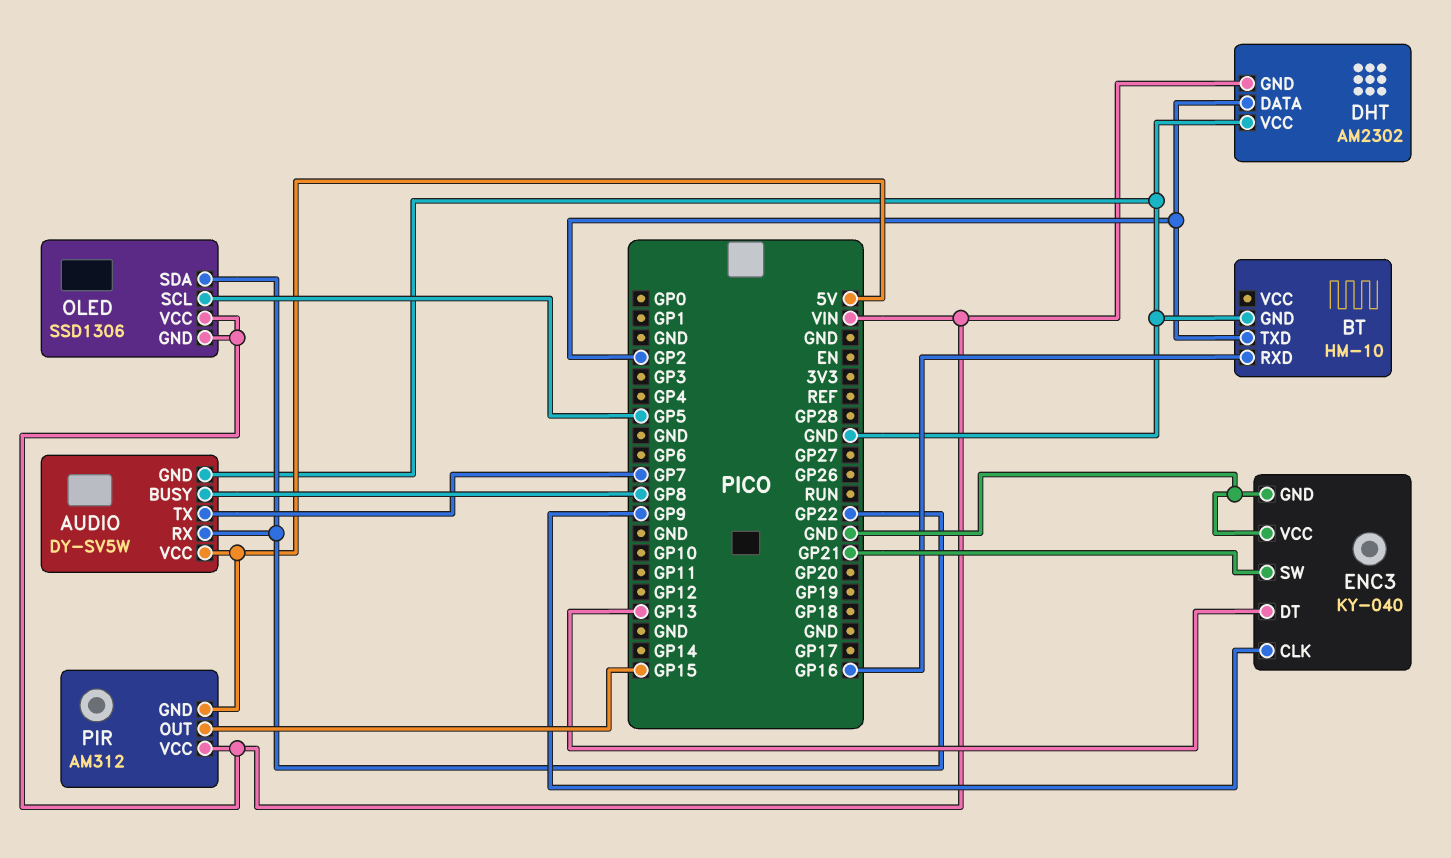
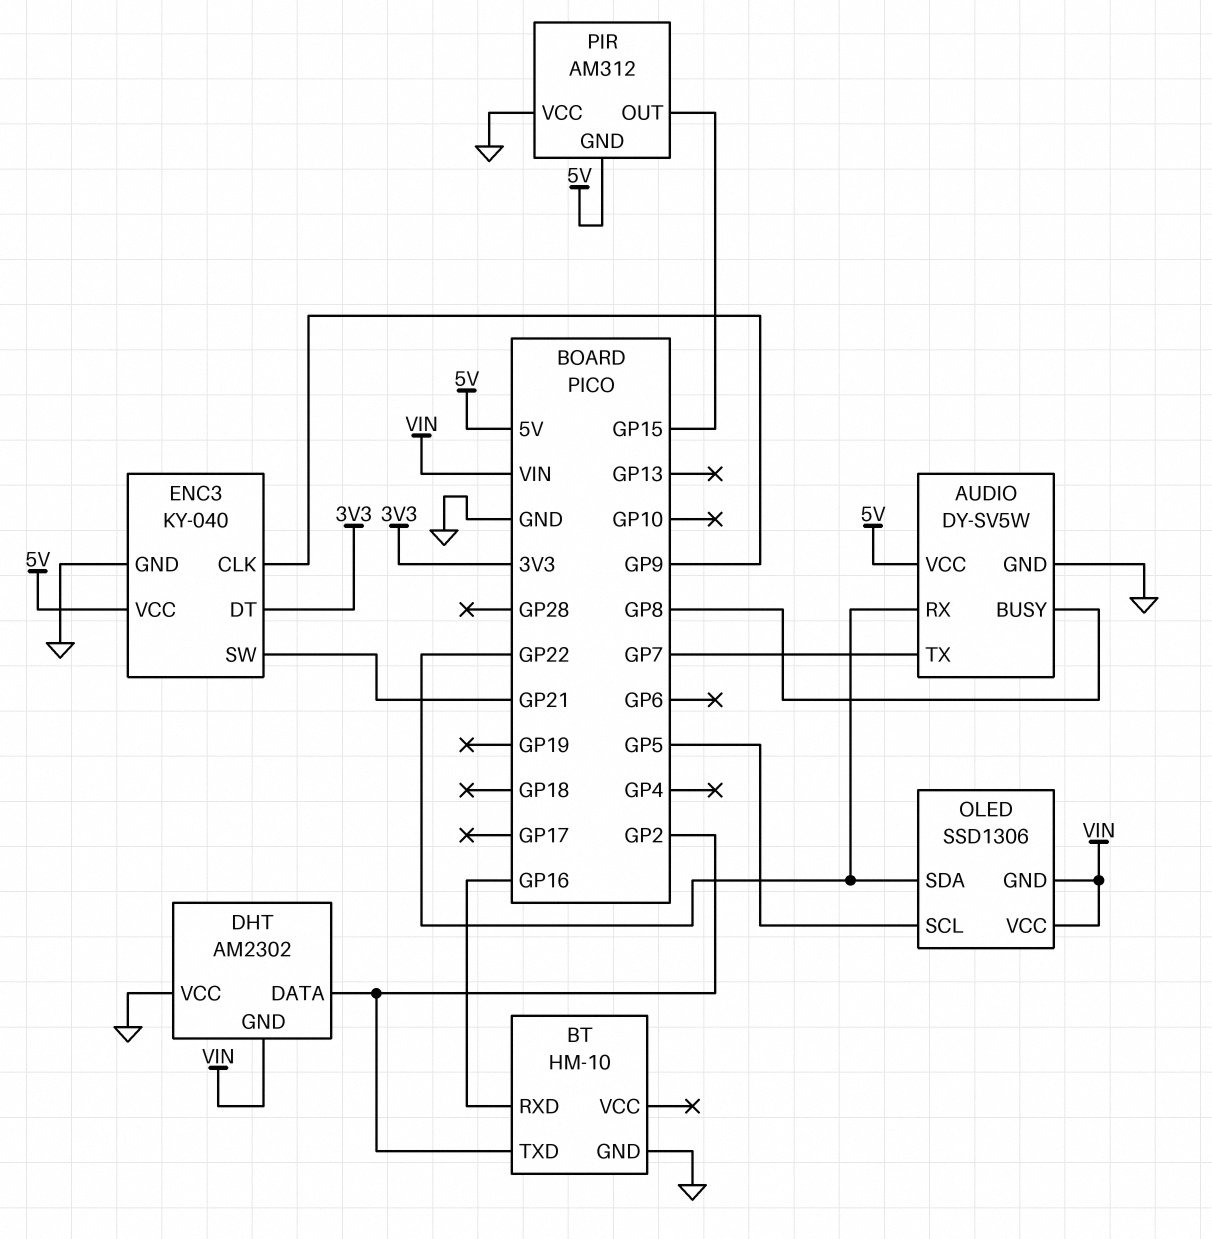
ENC3 pin DT: GP13 -> 3V3
ENC3 pin VCC: GND -> 5V
PIR pin VCC: VIN -> GND

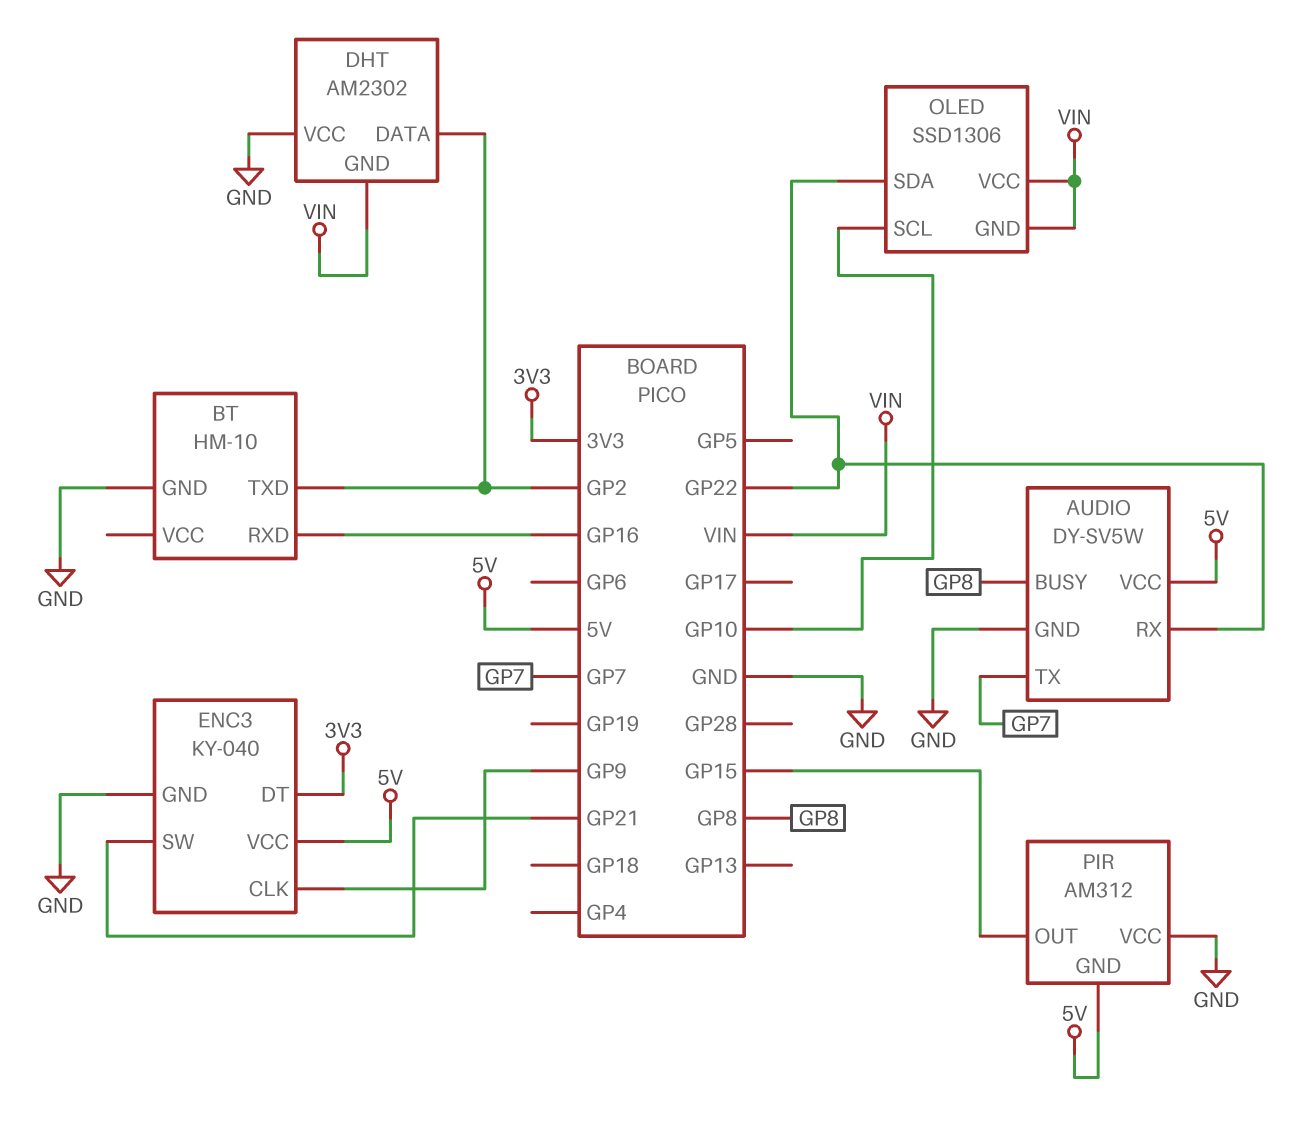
OLED pin SCL: GP5 -> GP10

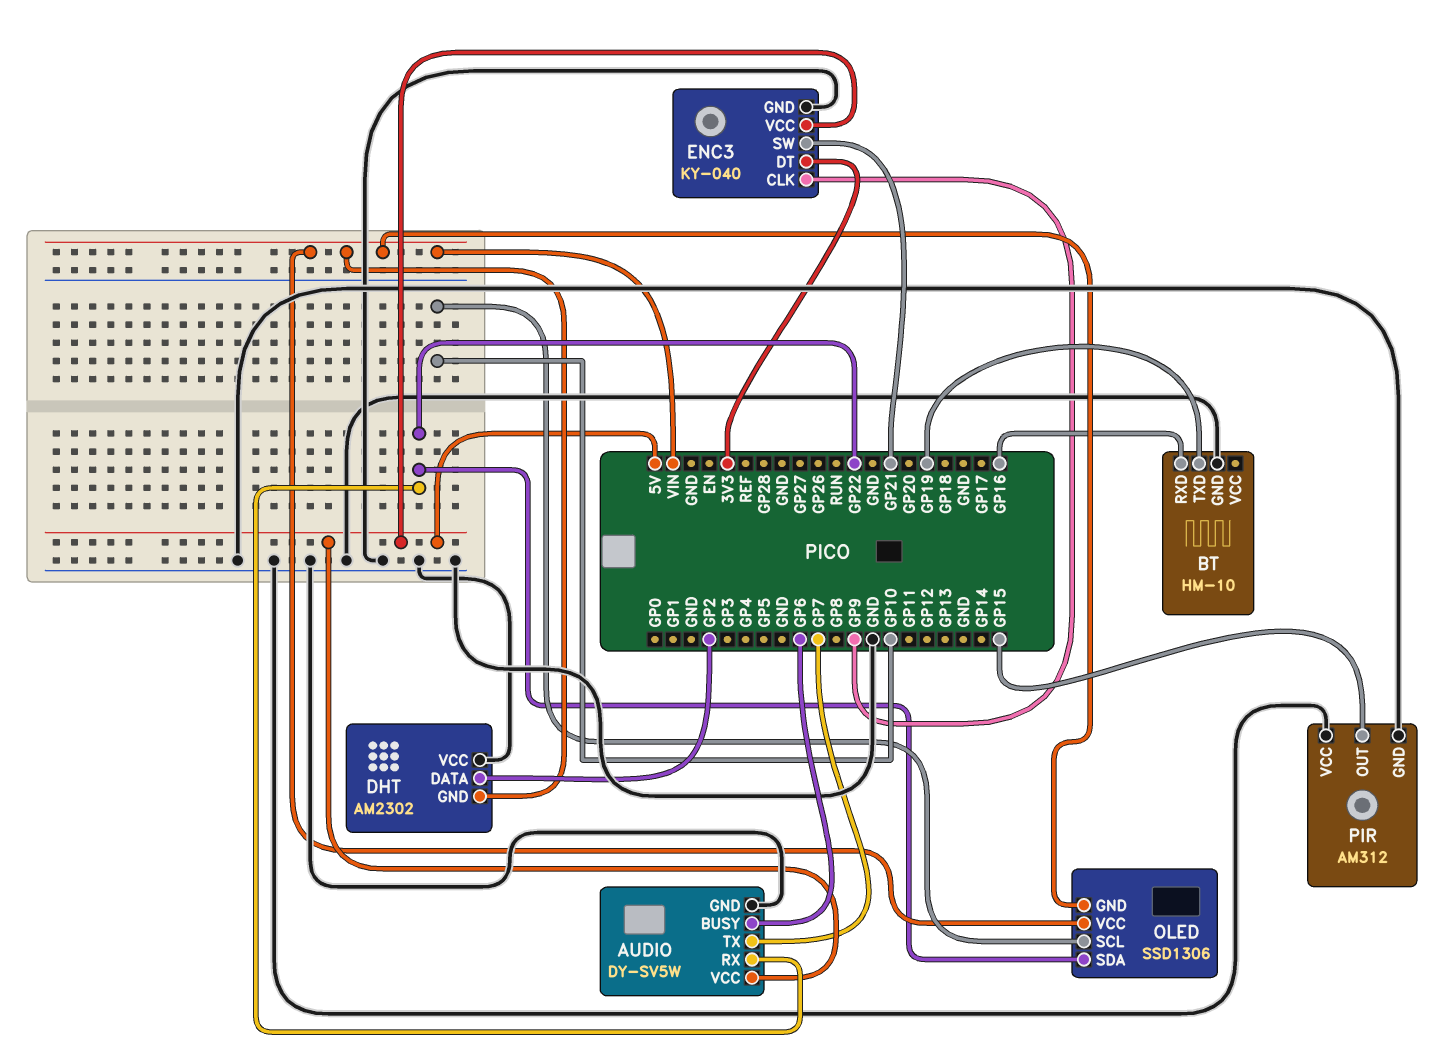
AUDIO pin BUSY: GP8 -> GP6
BT pin TXD: GP2 -> GP19
PIR pin GND: 5V -> GND

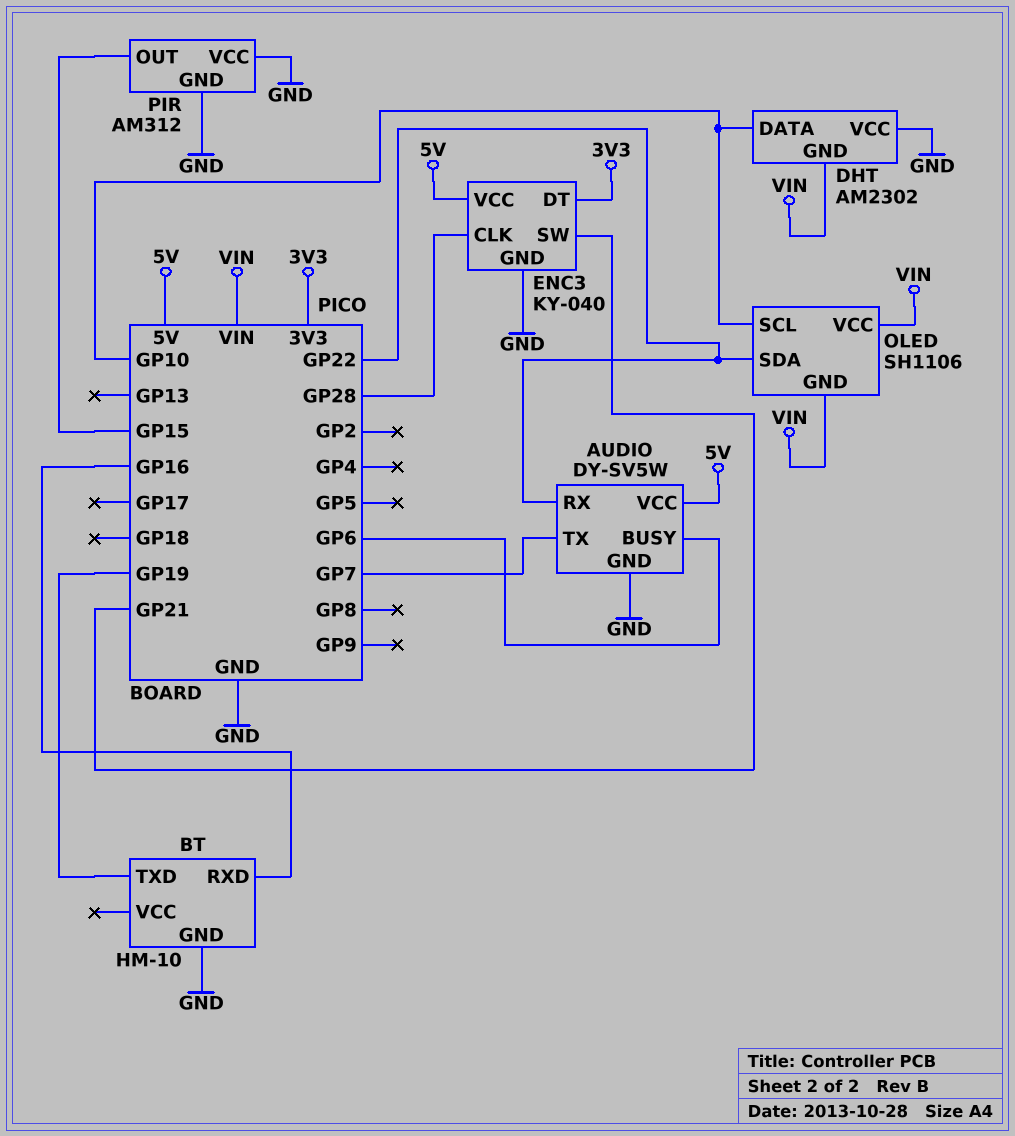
DHT pin DATA: GP2 -> GP10
ENC3 pin CLK: GP9 -> GP28
OLED: SSD1306 -> SH1106

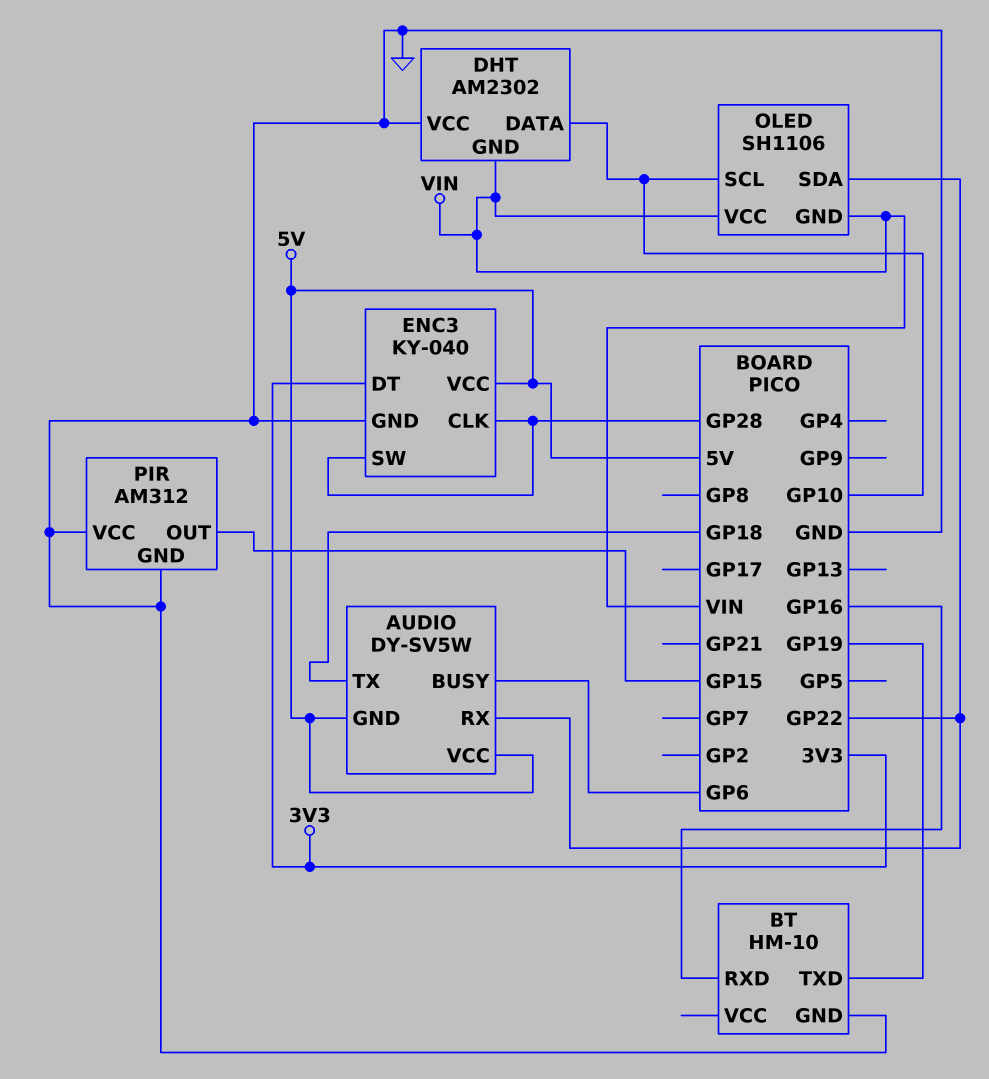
AUDIO pin GND: GND -> 5V
AUDIO pin TX: GP7 -> GP18
ENC3 pin SW: GP21 -> GP28

